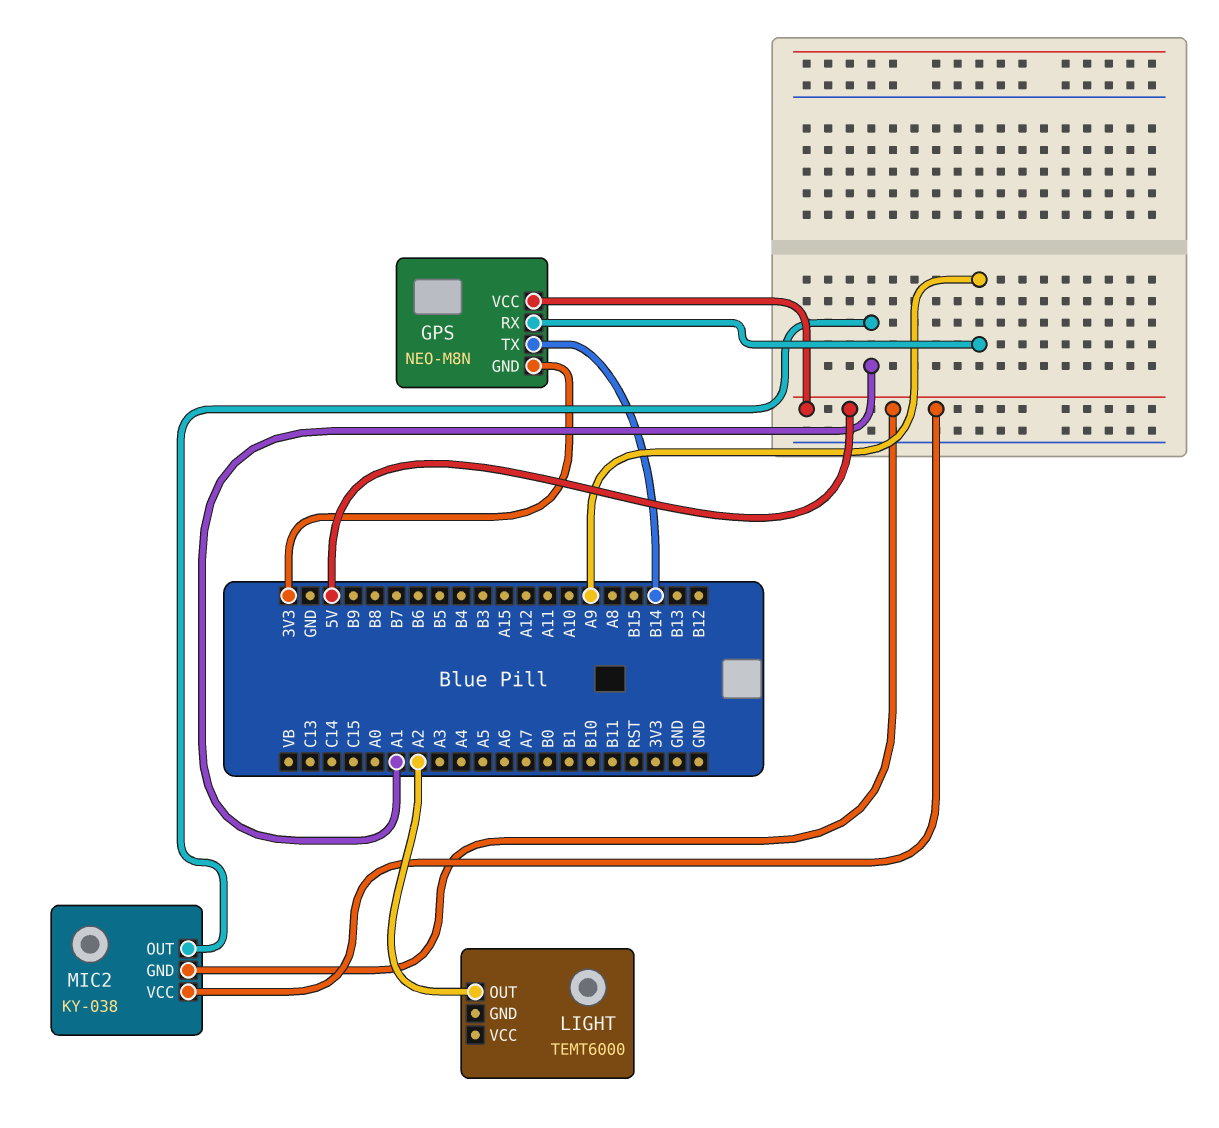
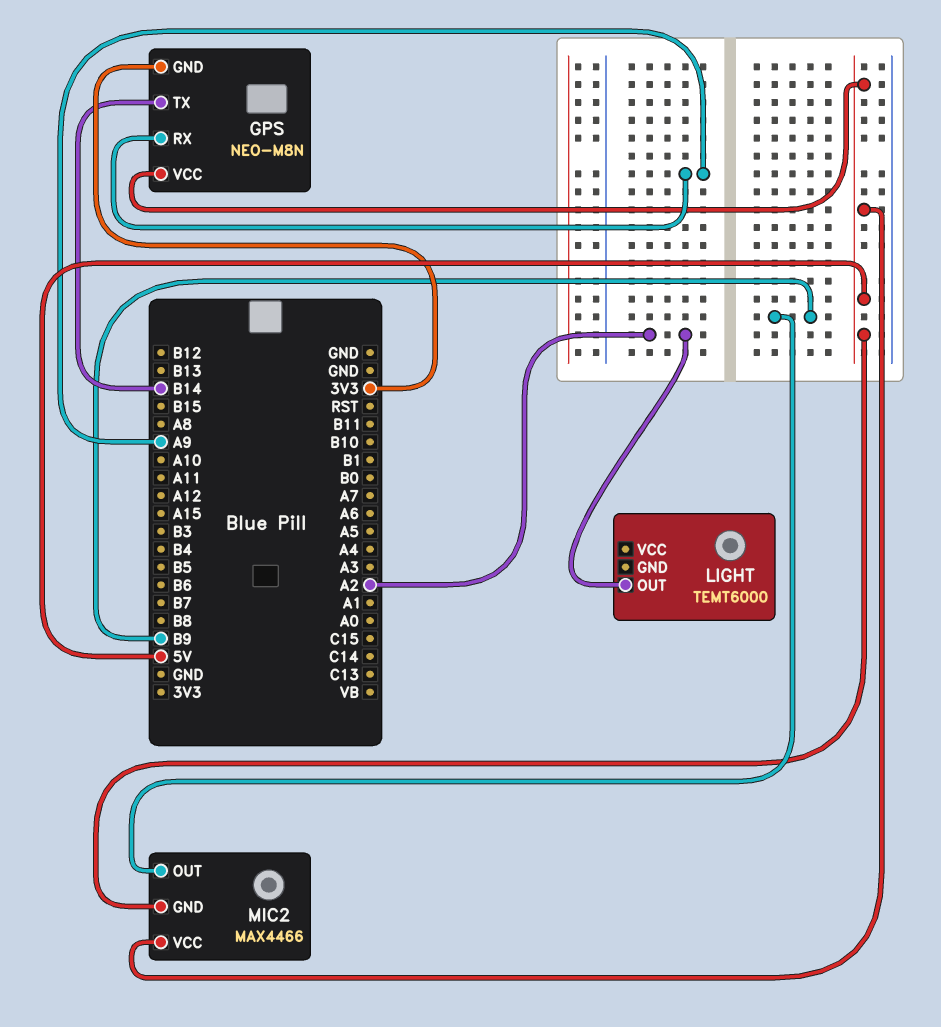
MIC2: KY-038 -> MAX4466
MIC2 pin OUT: A1 -> B9

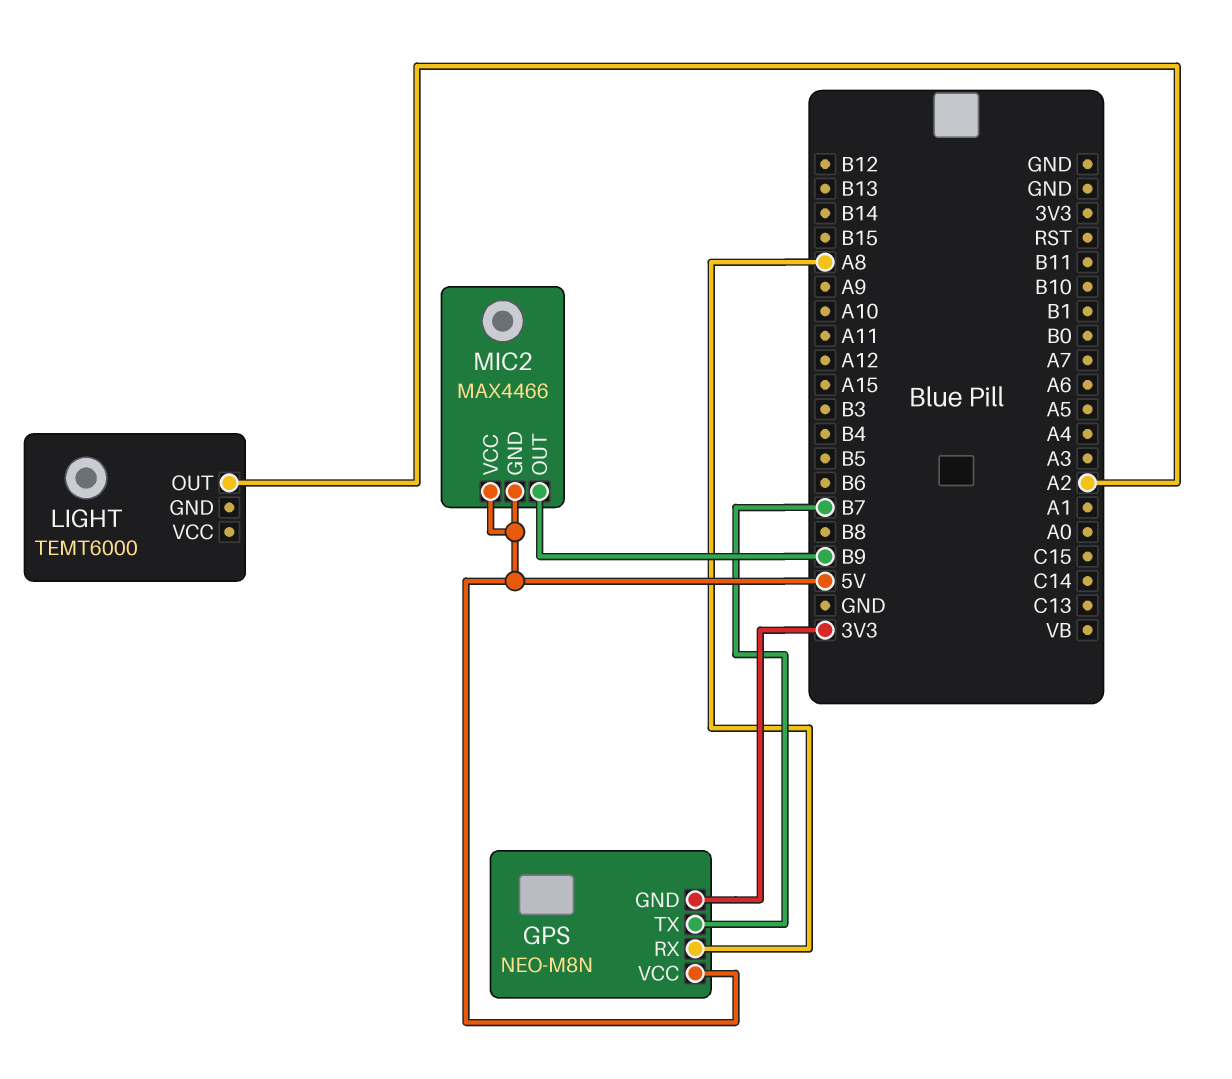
GPS pin RX: A9 -> A8
GPS pin TX: B14 -> B7

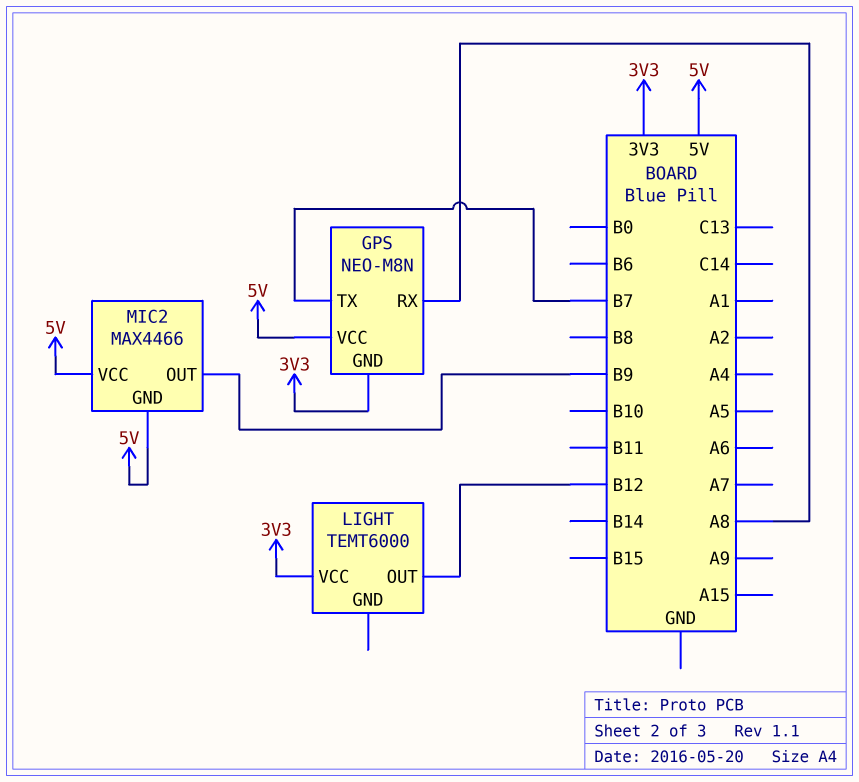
LIGHT pin OUT: A2 -> B12
LIGHT pin VCC: none -> 3V3

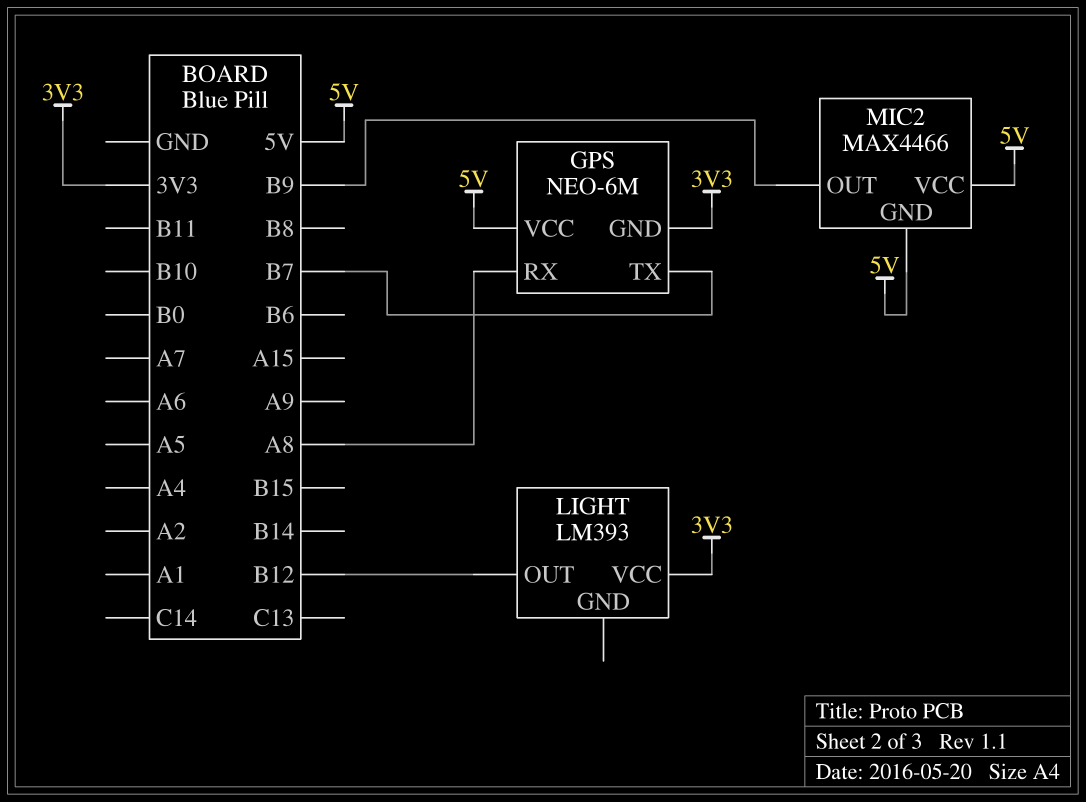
GPS: NEO-M8N -> NEO-6M
LIGHT: TEMT6000 -> LM393

